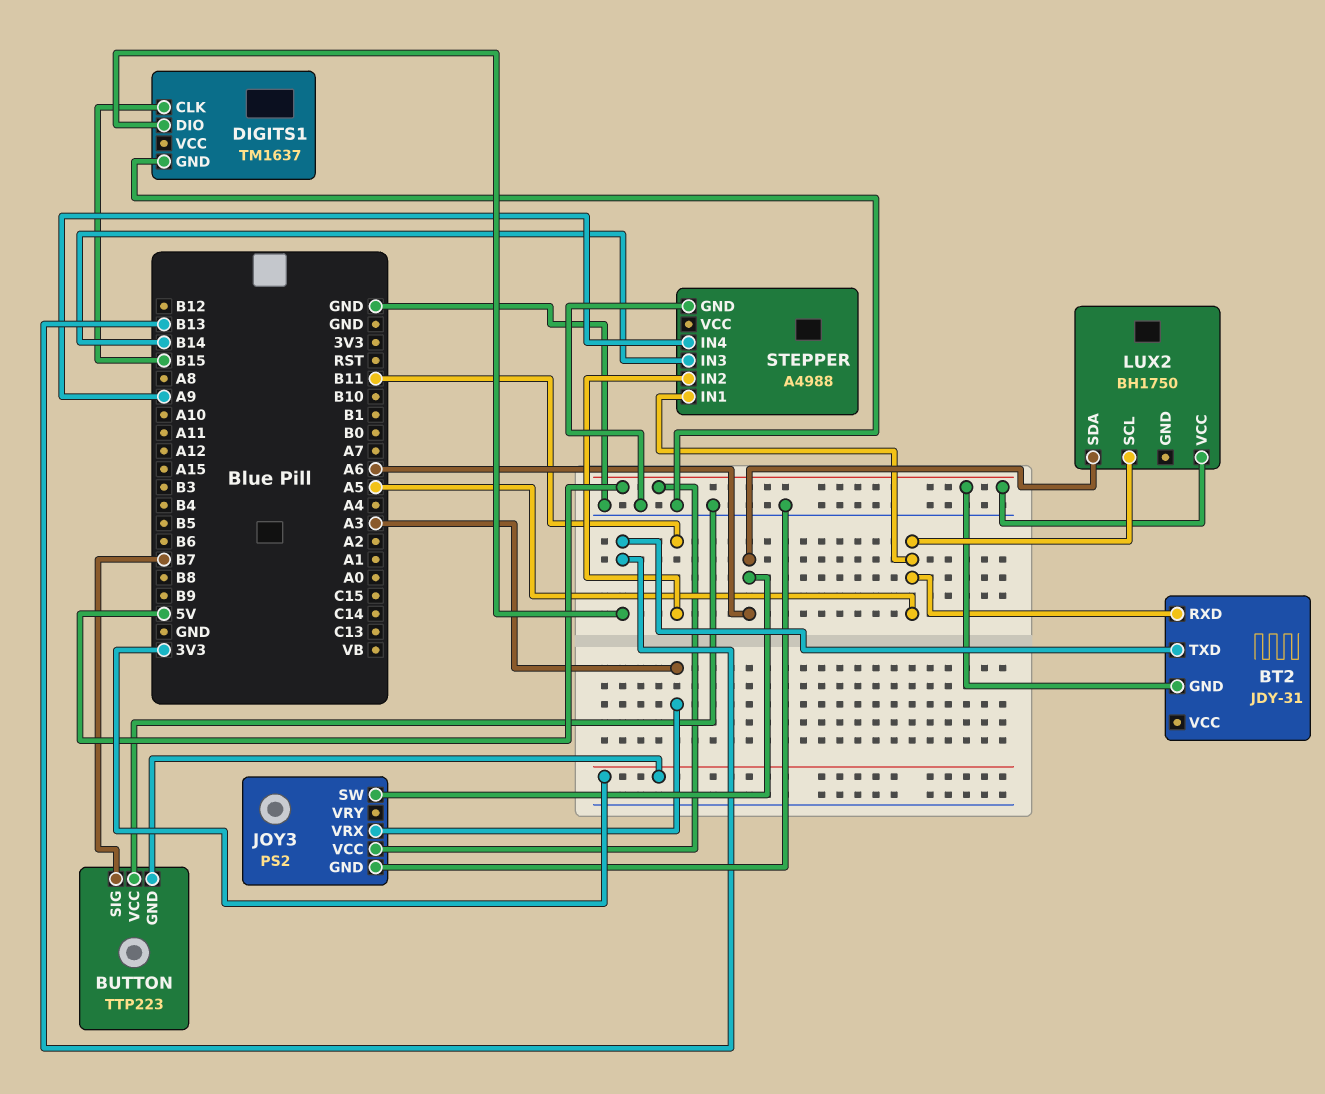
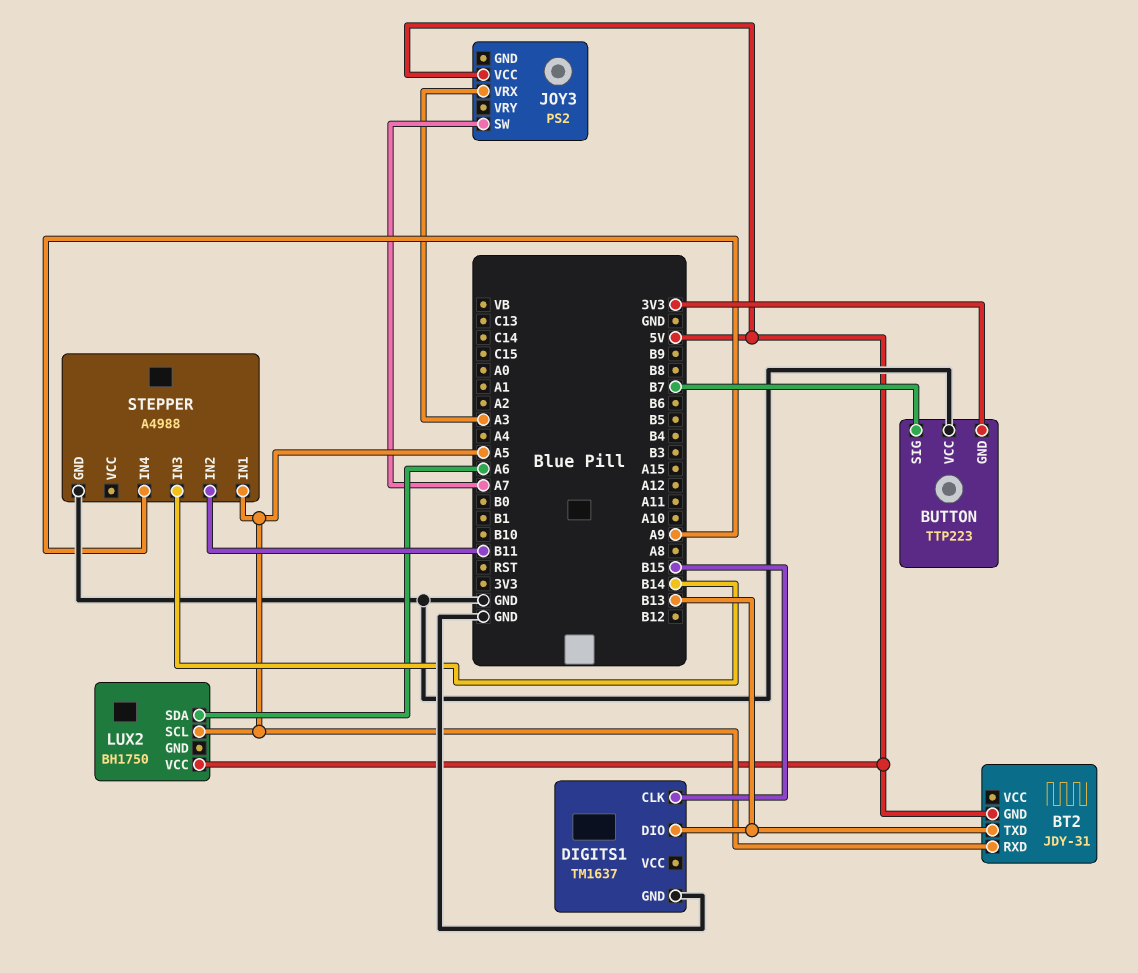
JOY3 pin GND: GND -> none
JOY3 pin SW: A6 -> A7

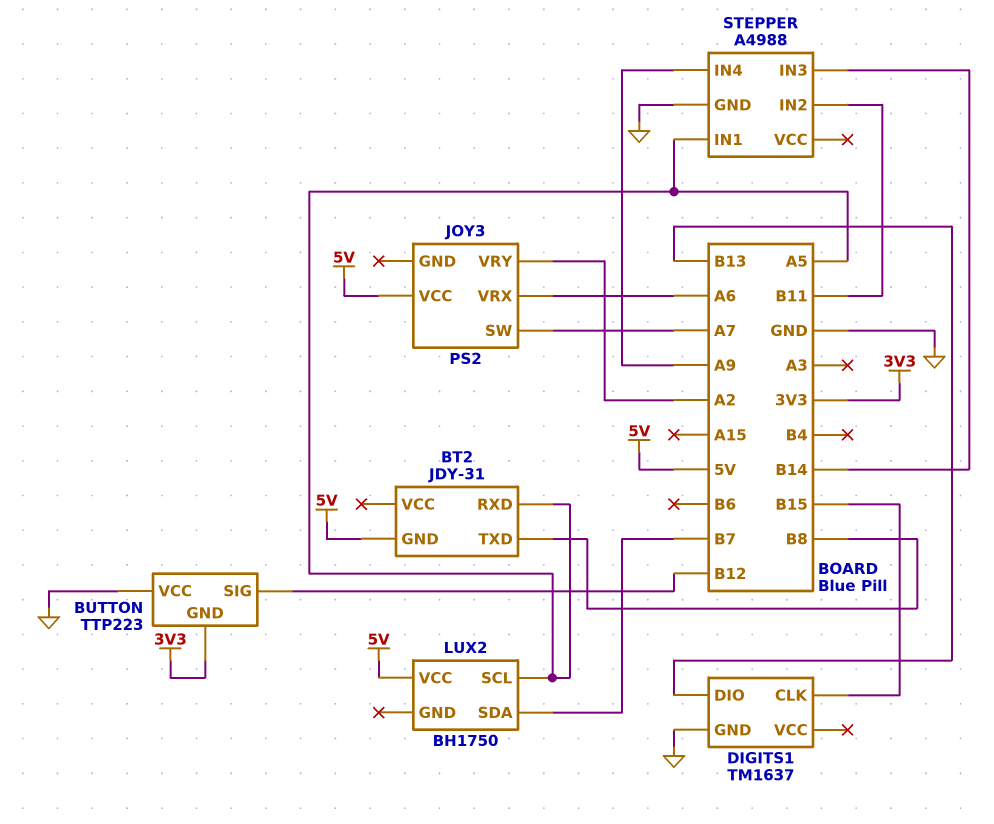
BT2 pin TXD: B13 -> B8
BUTTON pin SIG: B7 -> B12
JOY3 pin VRX: A3 -> A6
JOY3 pin VRY: none -> A2
LUX2 pin SDA: A6 -> B7

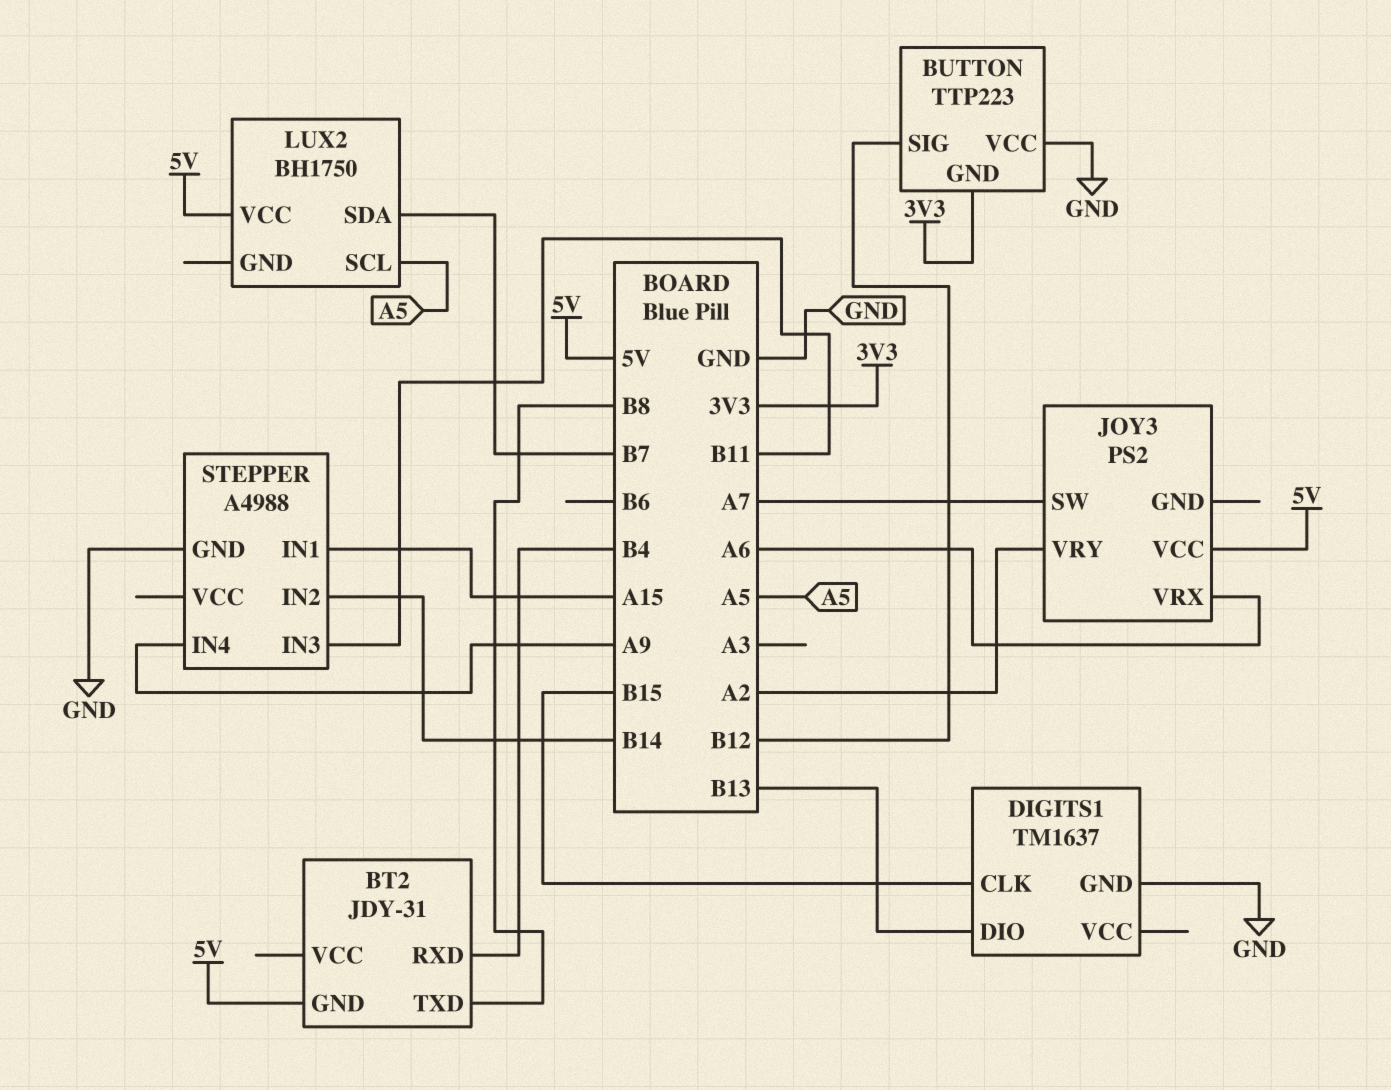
BT2 pin RXD: A5 -> B4
STEPPER pin IN1: A5 -> A15
STEPPER pin IN2: B11 -> B14
STEPPER pin IN3: B14 -> B11

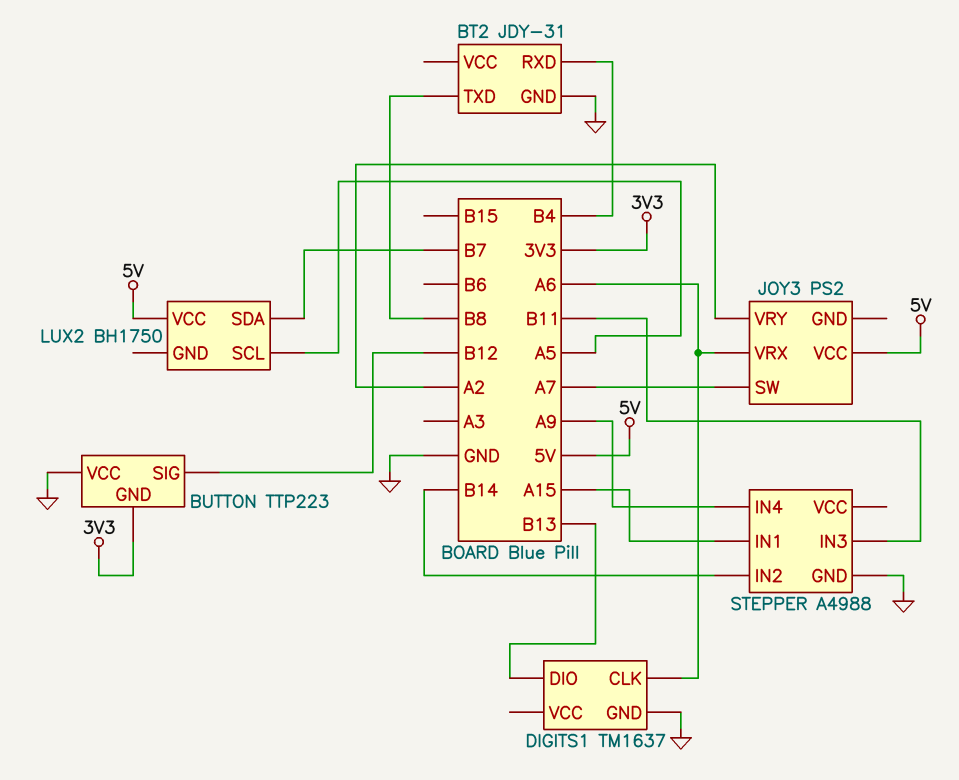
BT2 pin GND: 5V -> GND
DIGITS1 pin CLK: B15 -> A6

